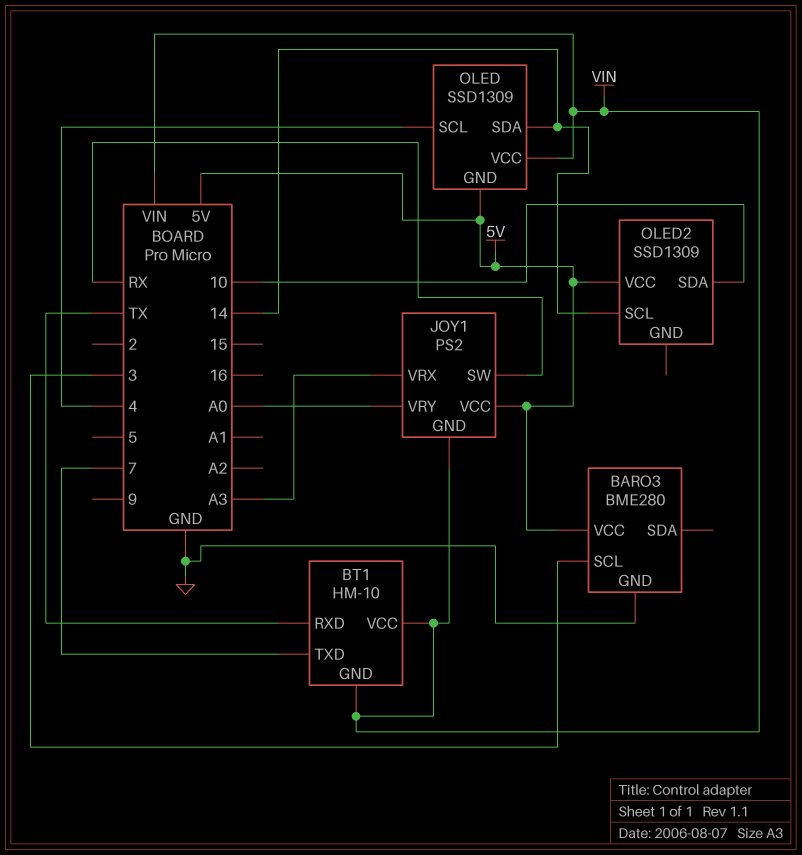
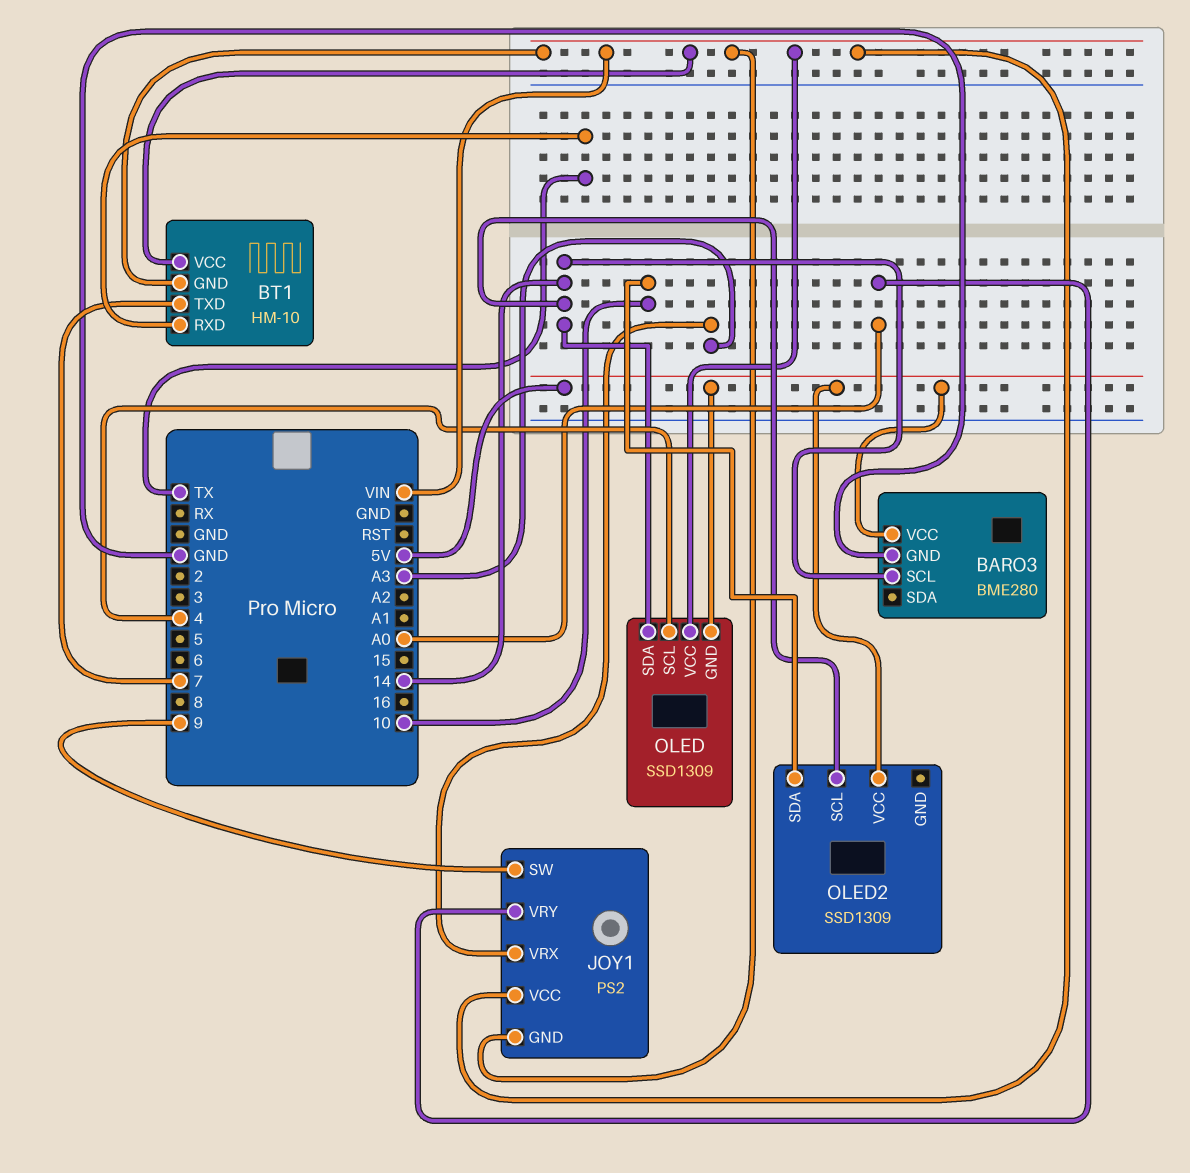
BARO3 pin SCL: 3 -> 14
JOY1 pin SW: RX -> 9
JOY1 pin VCC: 5V -> VIN

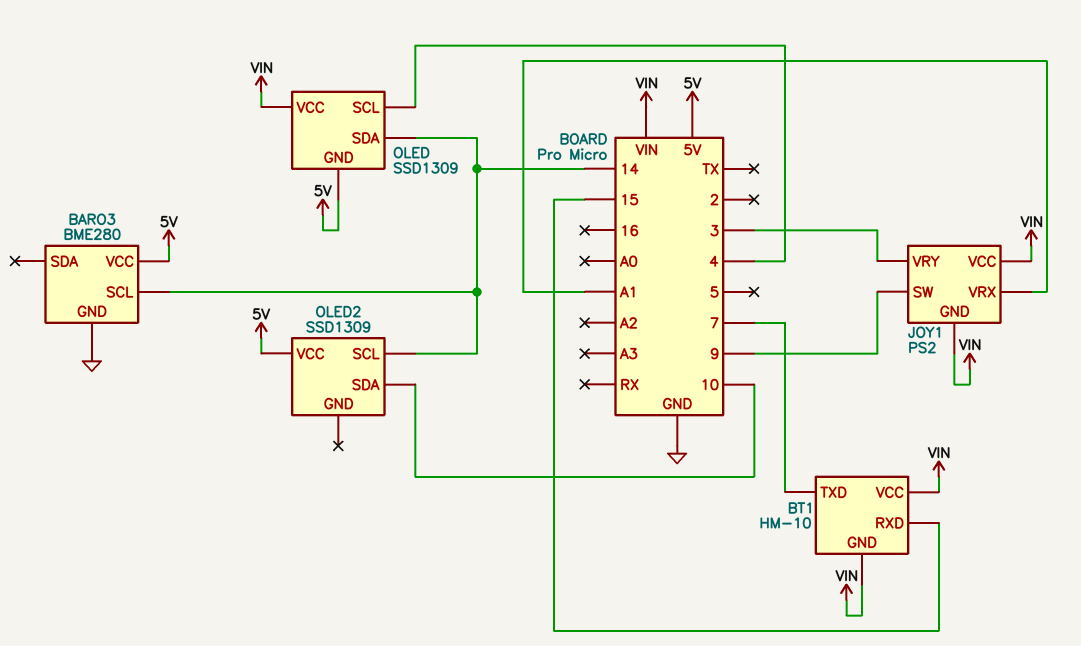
BT1 pin RXD: TX -> 15
JOY1 pin VRX: A3 -> A1
JOY1 pin VRY: A0 -> 3

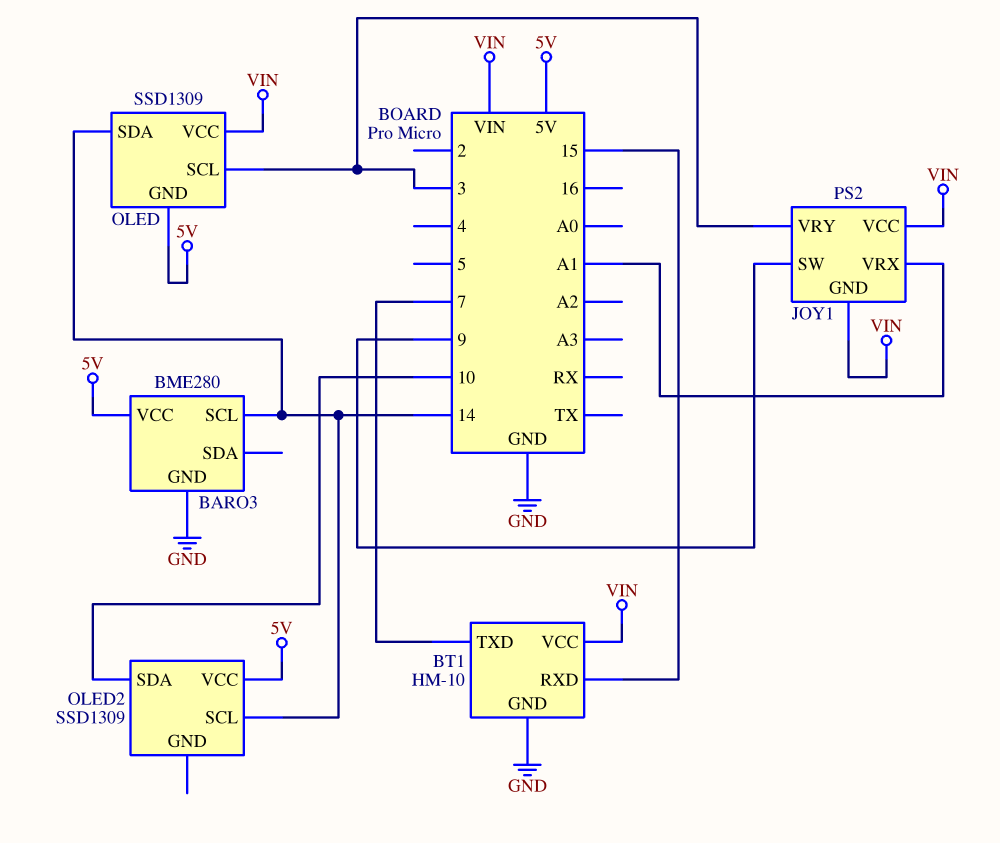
BT1 pin GND: VIN -> GND
OLED pin SCL: 4 -> 3

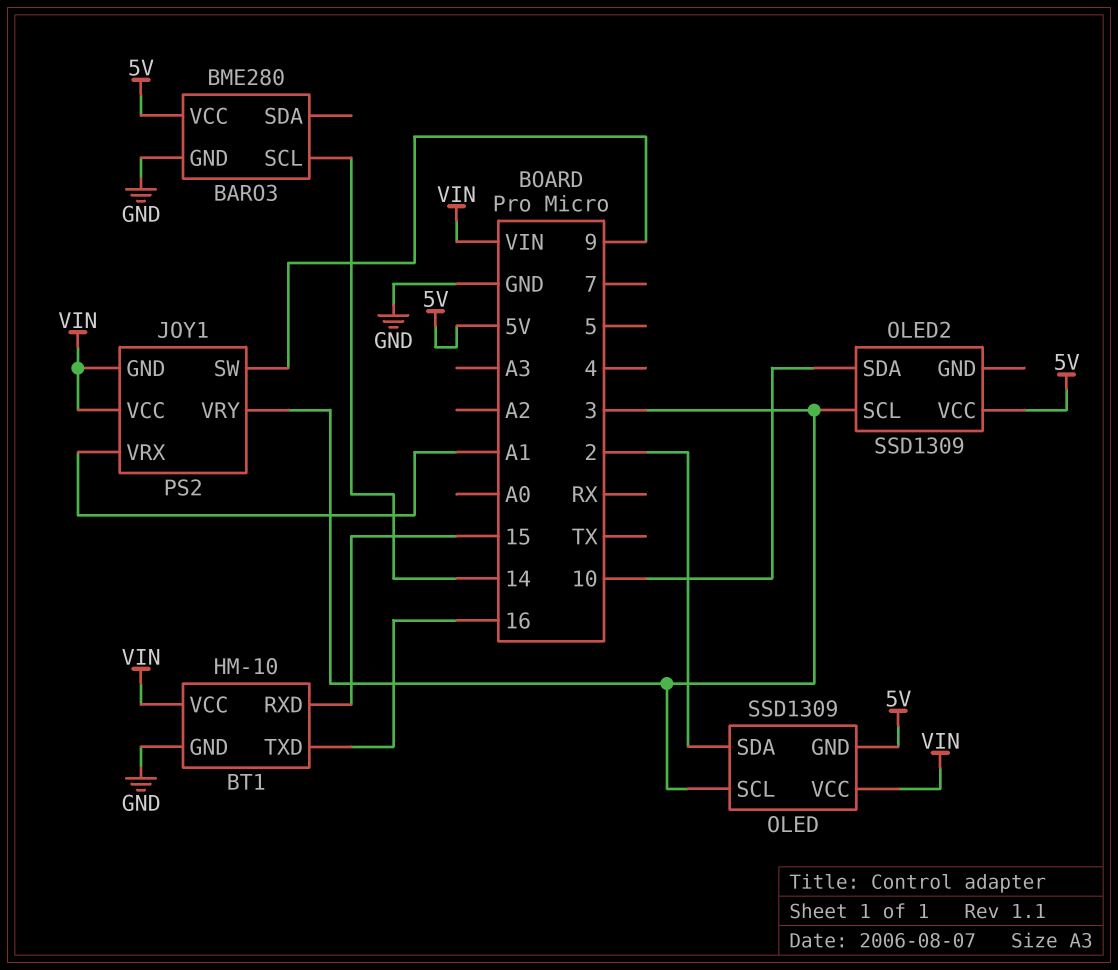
BT1 pin TXD: 7 -> 16
OLED pin SDA: 14 -> 2
OLED2 pin SCL: 14 -> 3

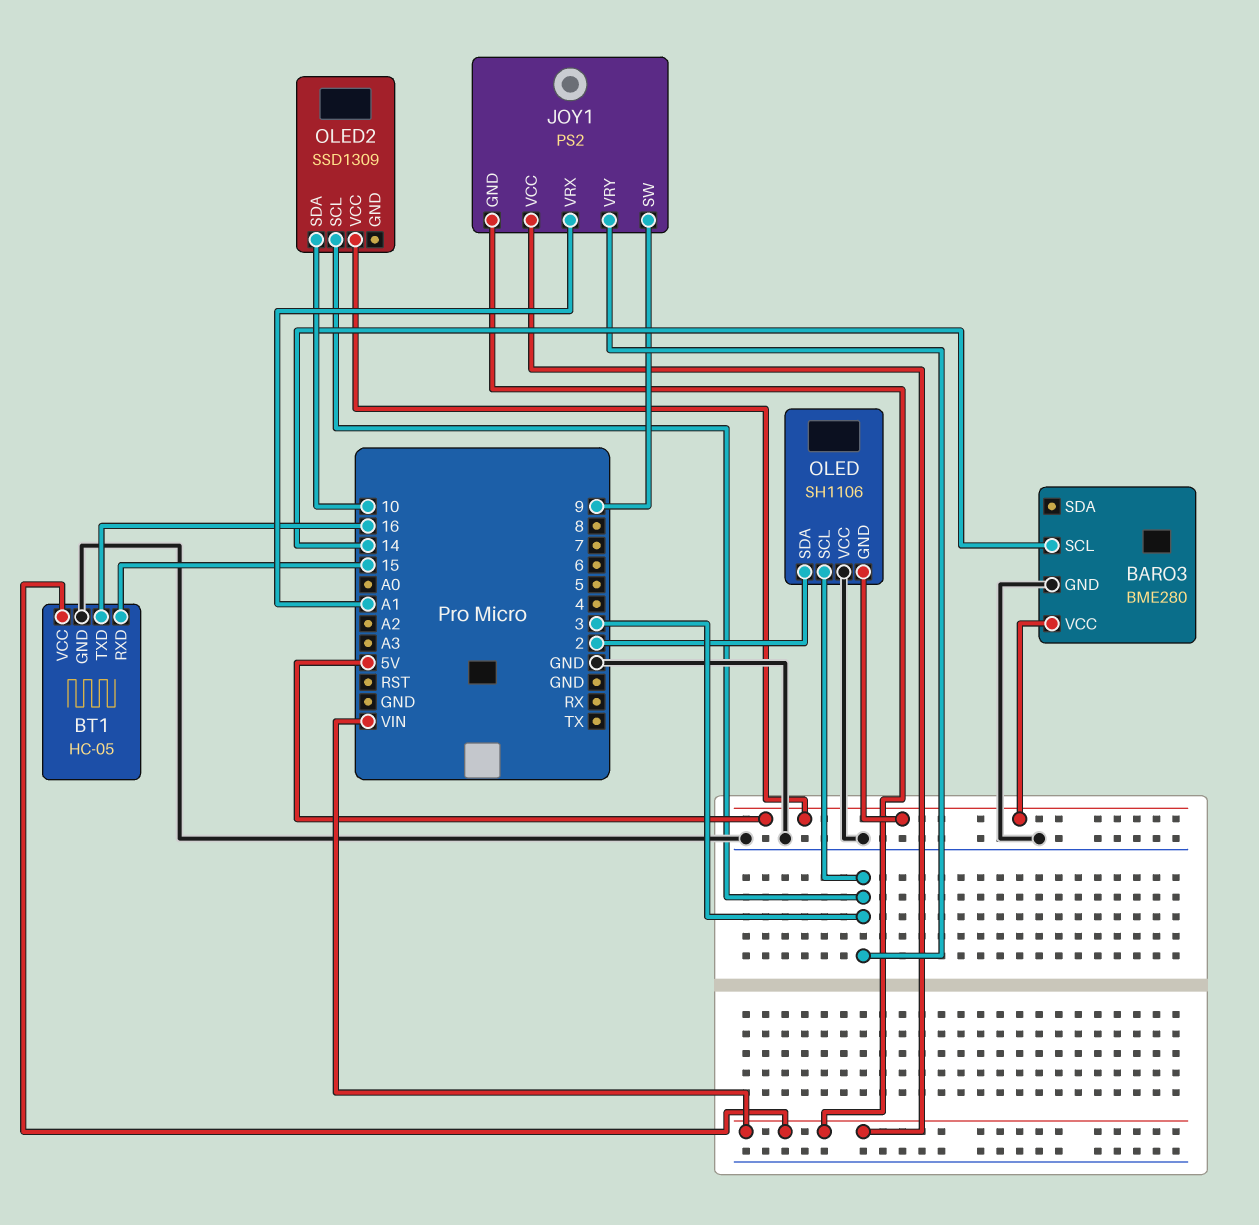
BT1: HM-10 -> HC-05
OLED: SSD1309 -> SH1106
OLED pin VCC: VIN -> GND

